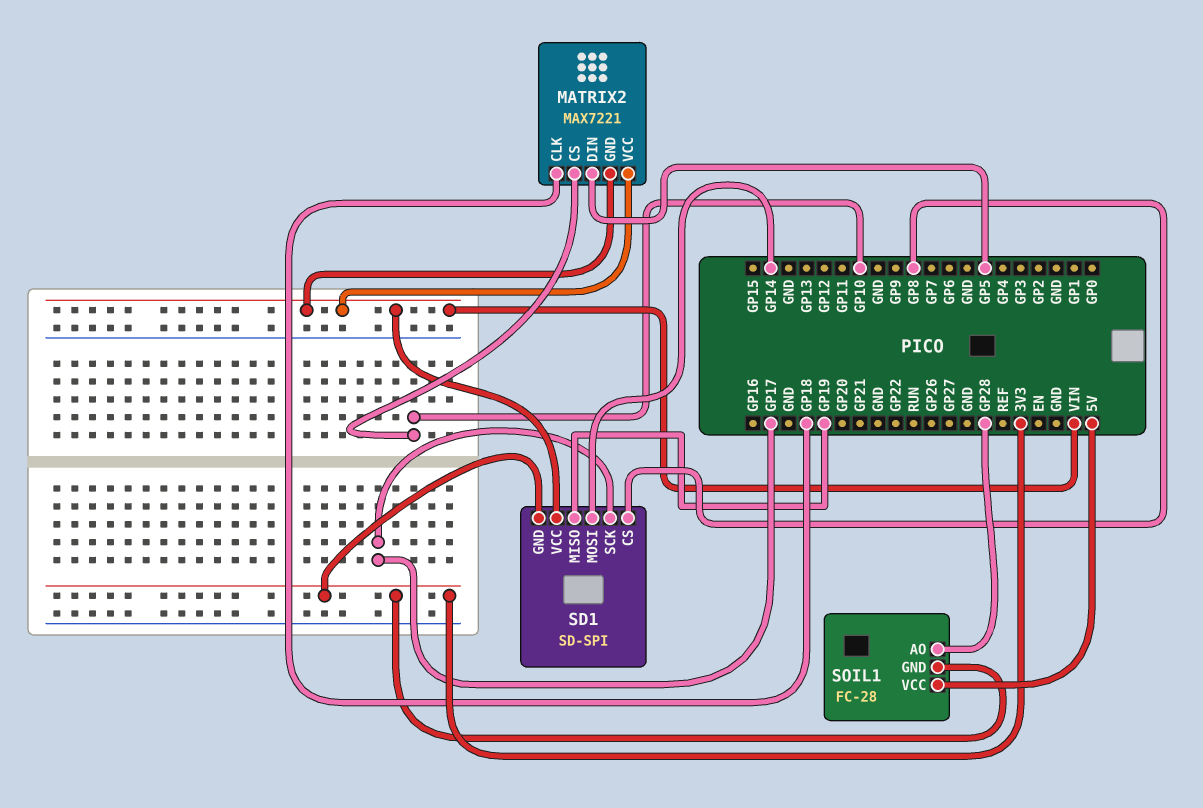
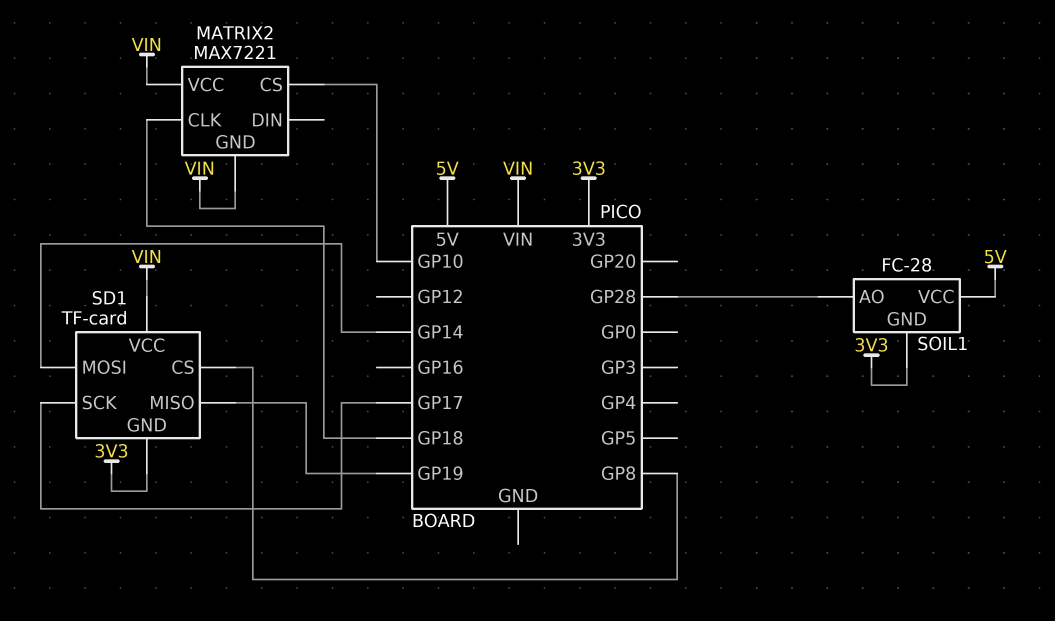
MATRIX2 pin DIN: GP5 -> none
SD1: SD-SPI -> TF-card

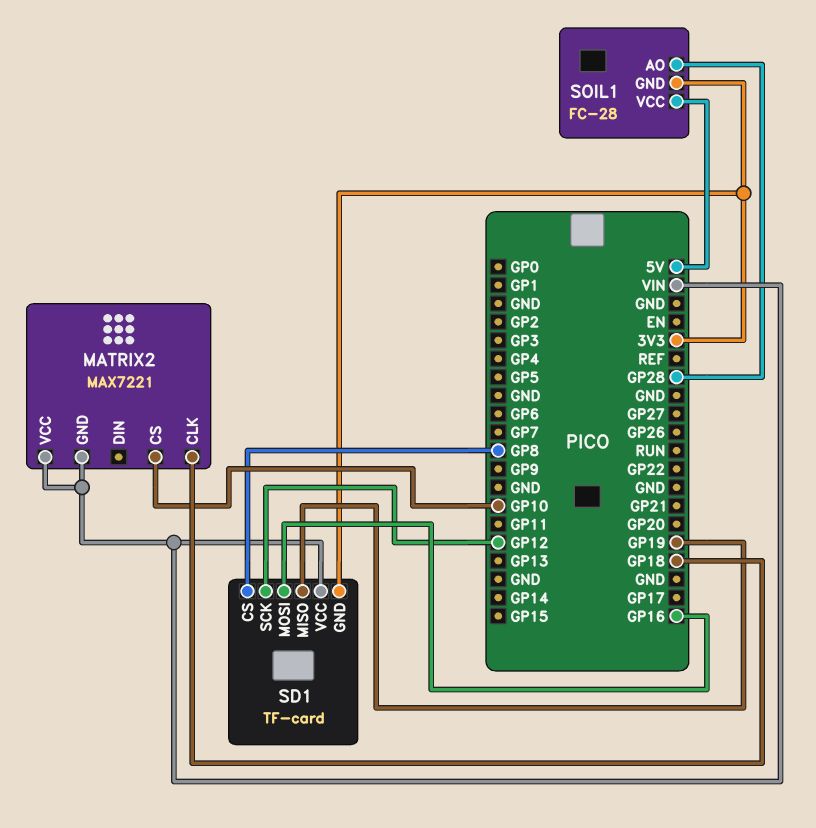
SD1 pin MOSI: GP14 -> GP16
SD1 pin SCK: GP17 -> GP12

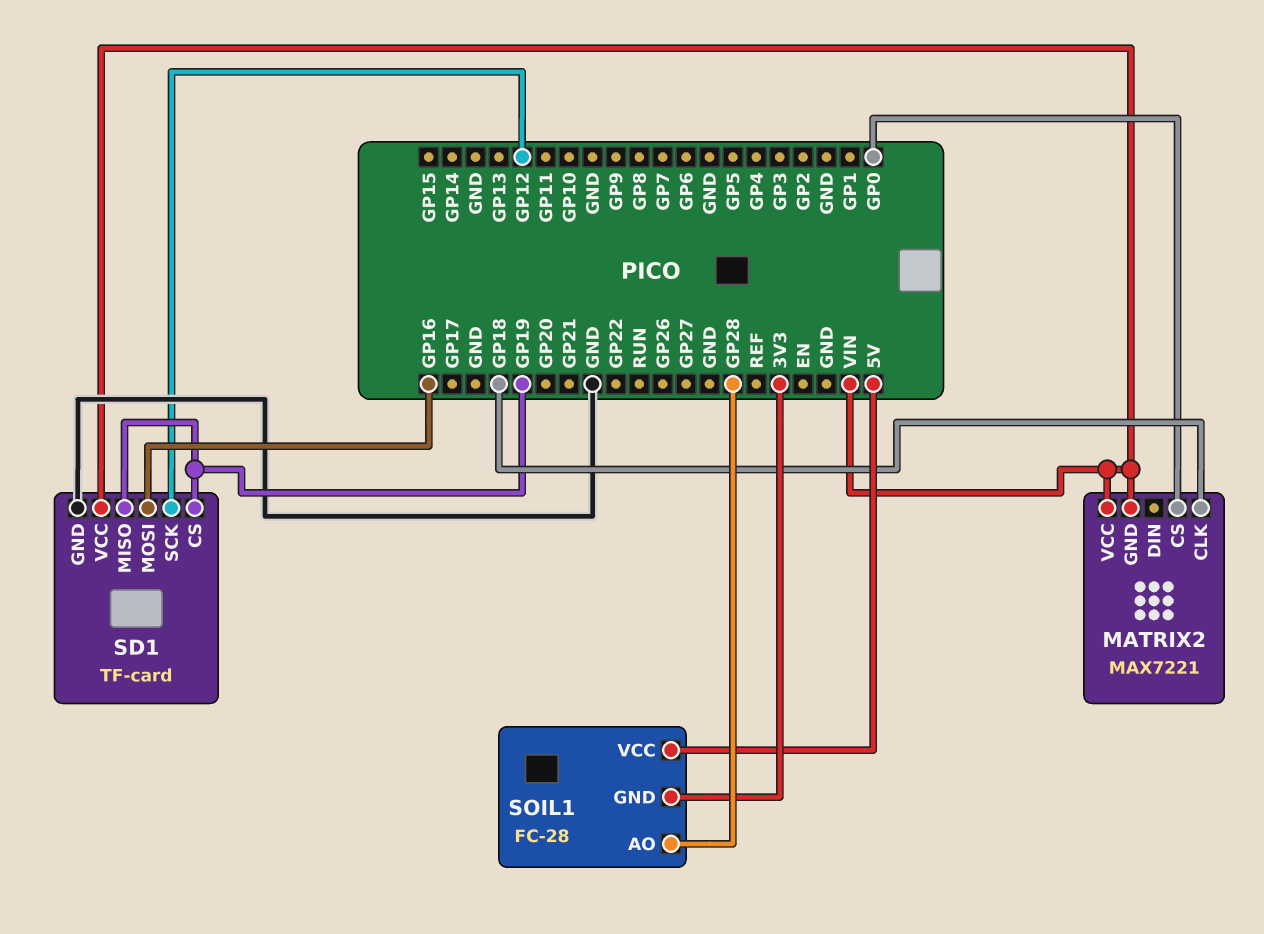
MATRIX2 pin CS: GP10 -> GP0
SD1 pin CS: GP8 -> GP19
SD1 pin GND: 3V3 -> GND

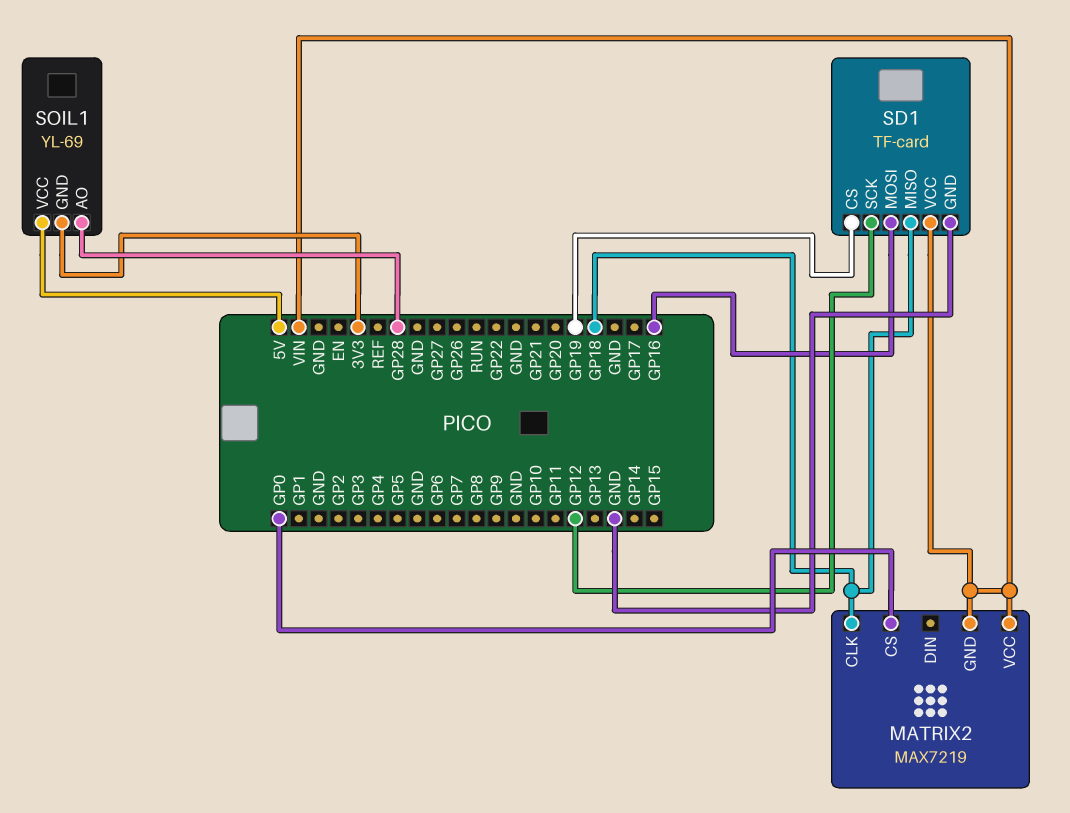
MATRIX2: MAX7221 -> MAX7219
SD1 pin MISO: GP19 -> GP18
SOIL1: FC-28 -> YL-69

